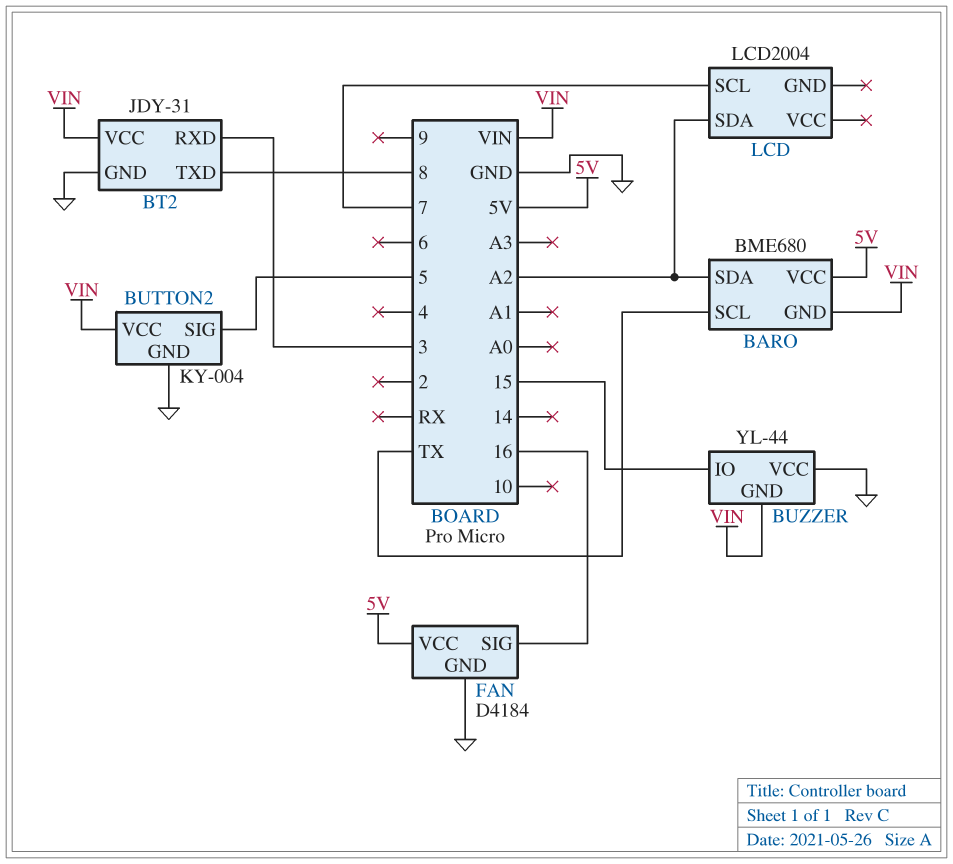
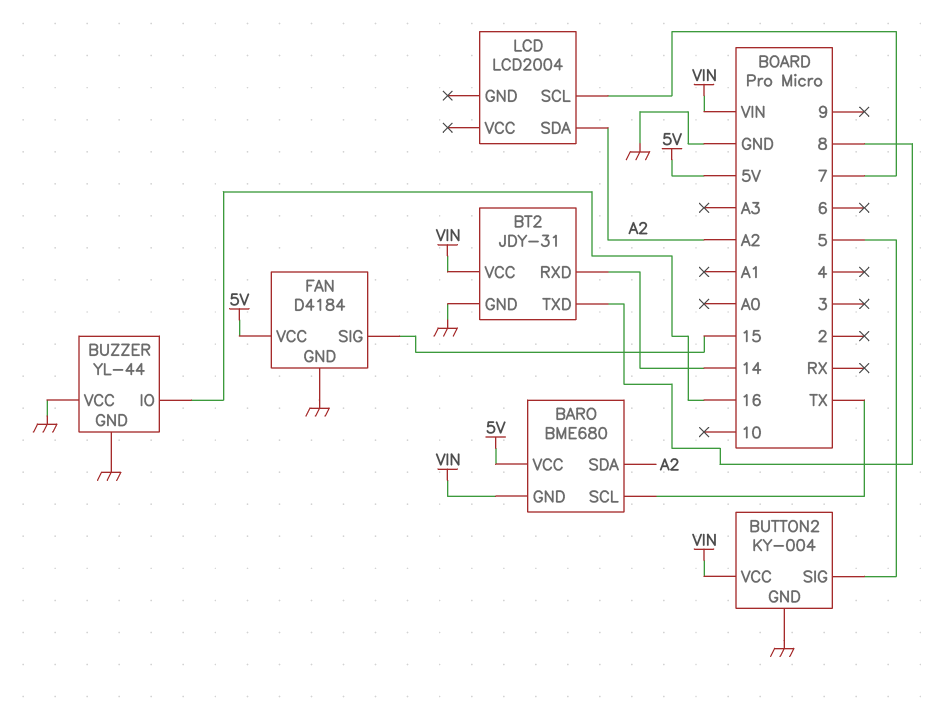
BT2 pin RXD: 3 -> 14
BUZZER pin GND: VIN -> GND
BUZZER pin IO: 15 -> 16
FAN pin SIG: 16 -> 15

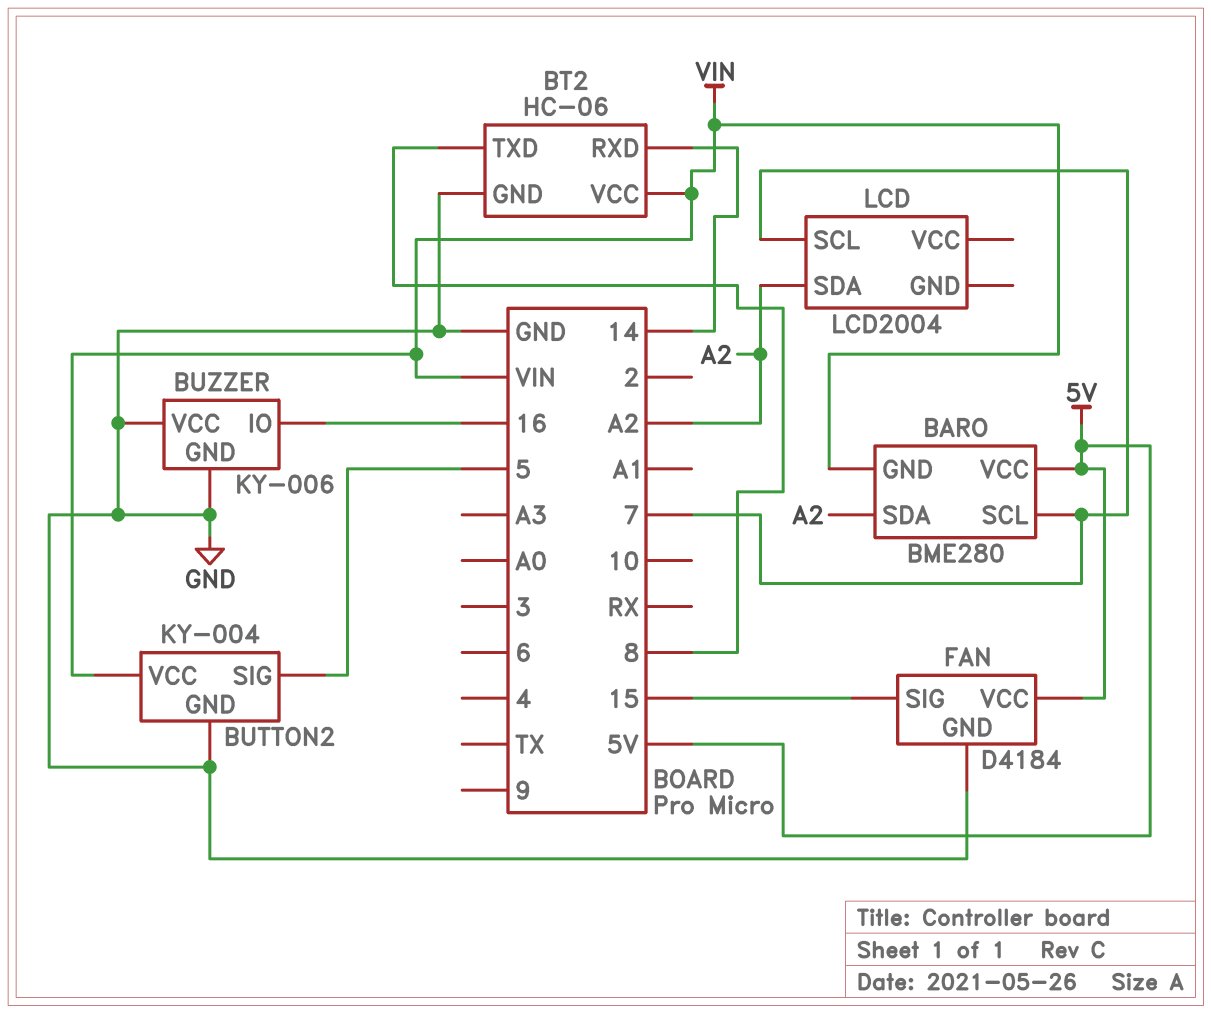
BARO: BME680 -> BME280
BARO pin SCL: TX -> 7
BT2: JDY-31 -> HC-06
BUZZER: YL-44 -> KY-006

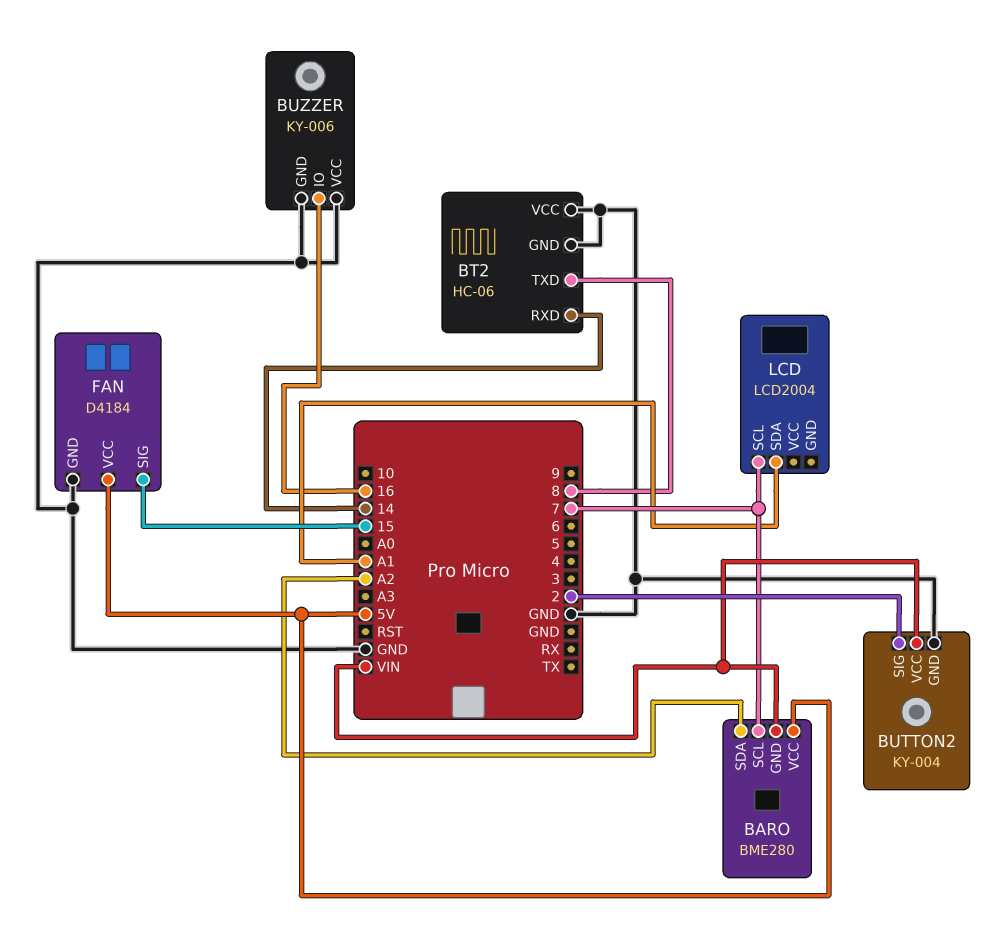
BT2 pin VCC: VIN -> GND
BUTTON2 pin SIG: 5 -> 2
LCD pin SDA: A2 -> A1

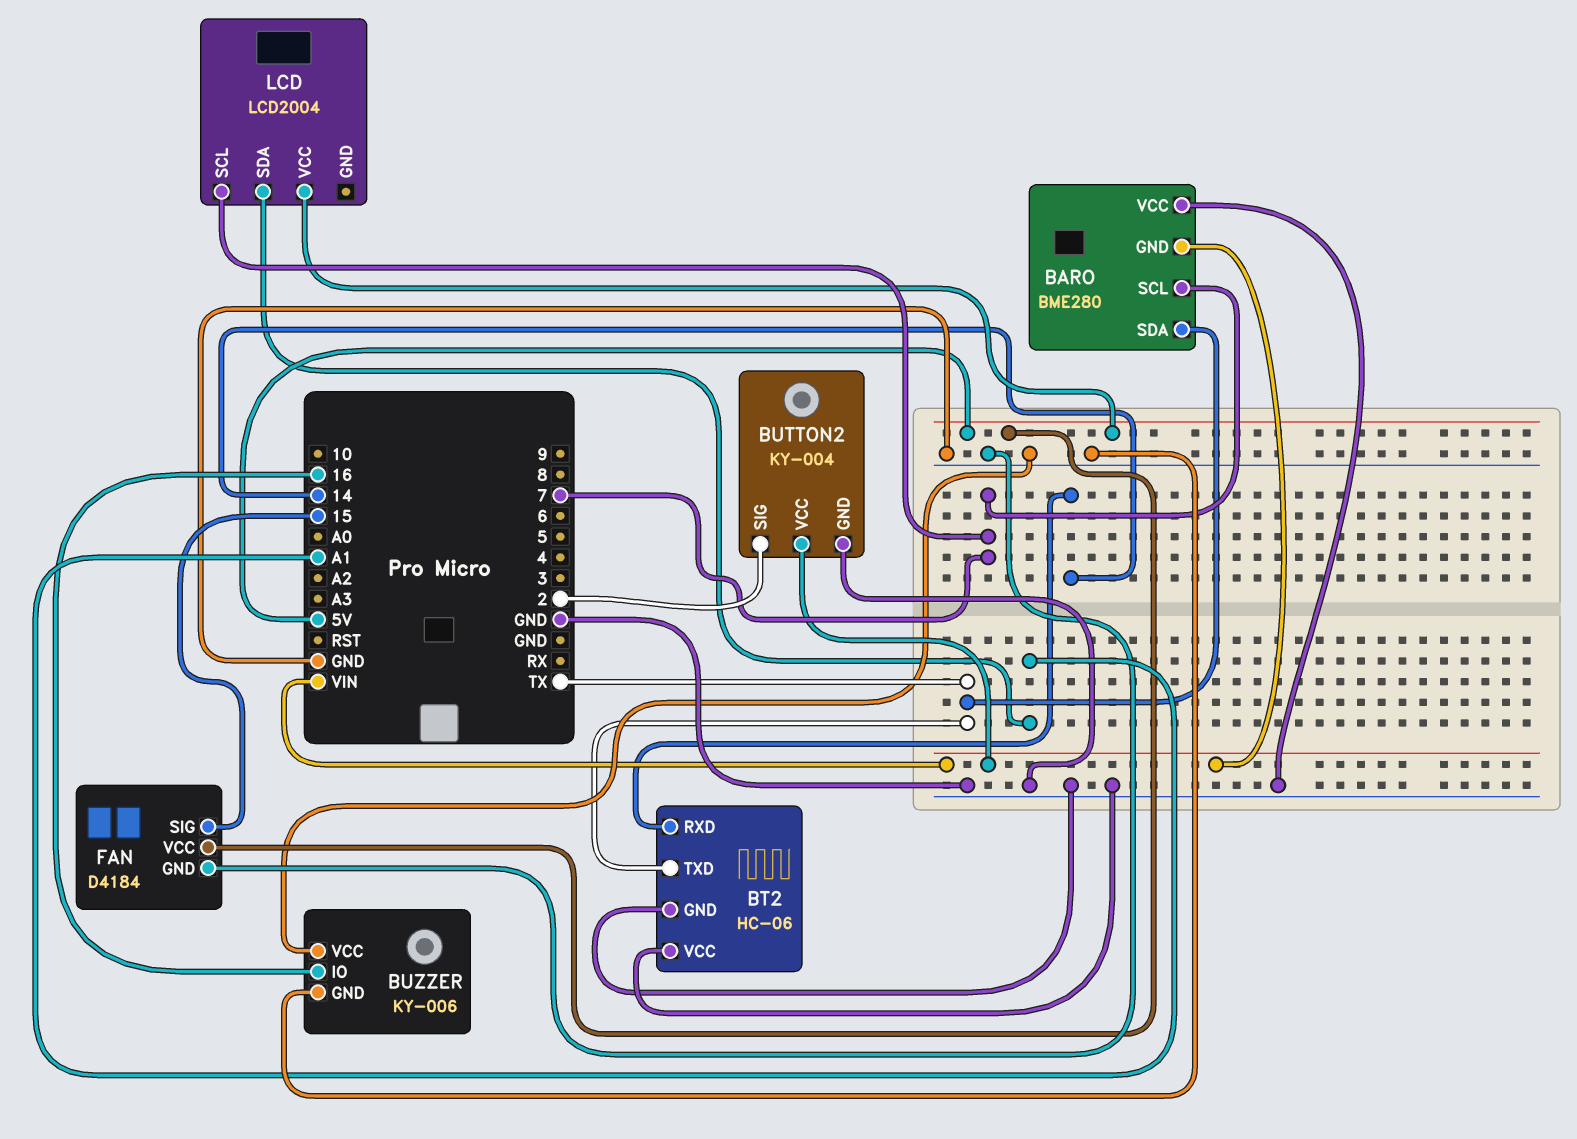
BARO pin SDA: A2 -> TX
BARO pin VCC: 5V -> GND
BT2 pin TXD: 8 -> TX
LCD pin VCC: none -> 5V

